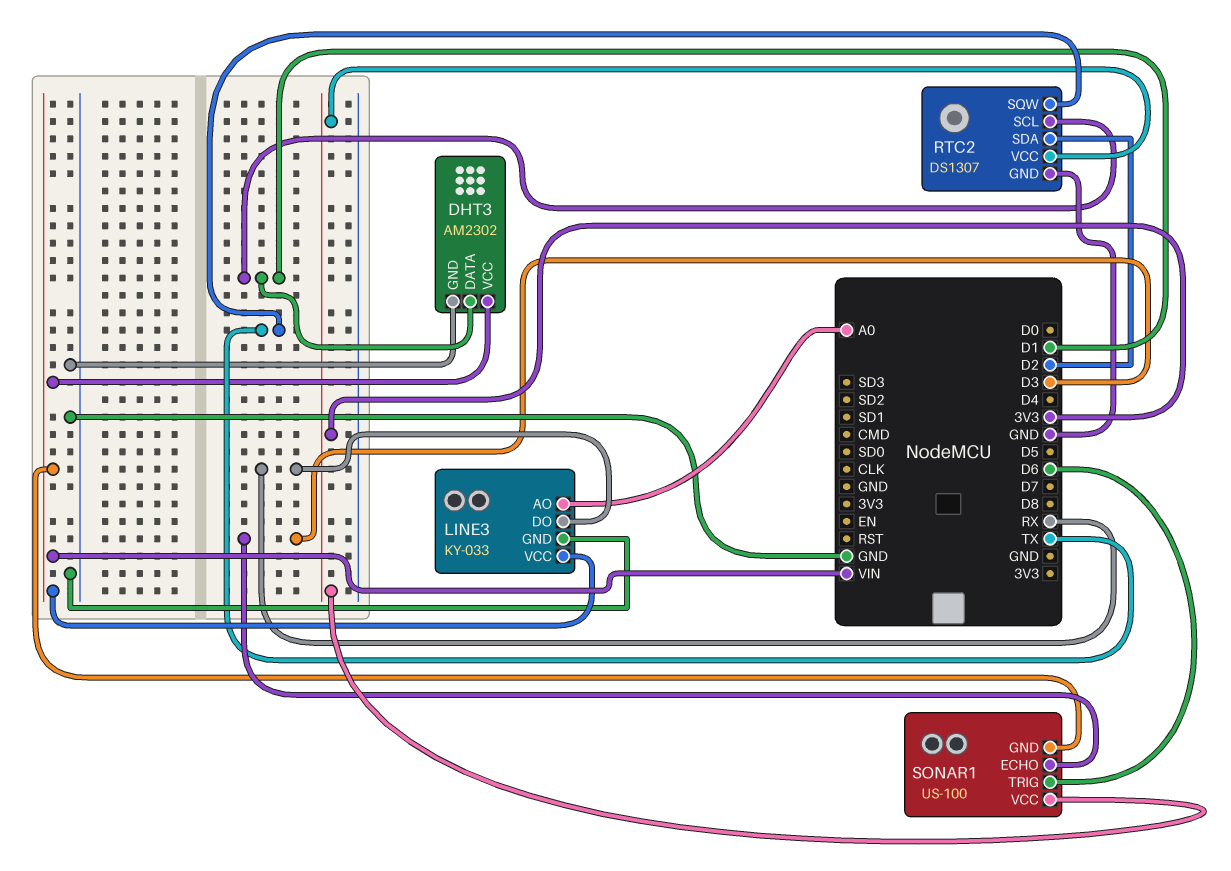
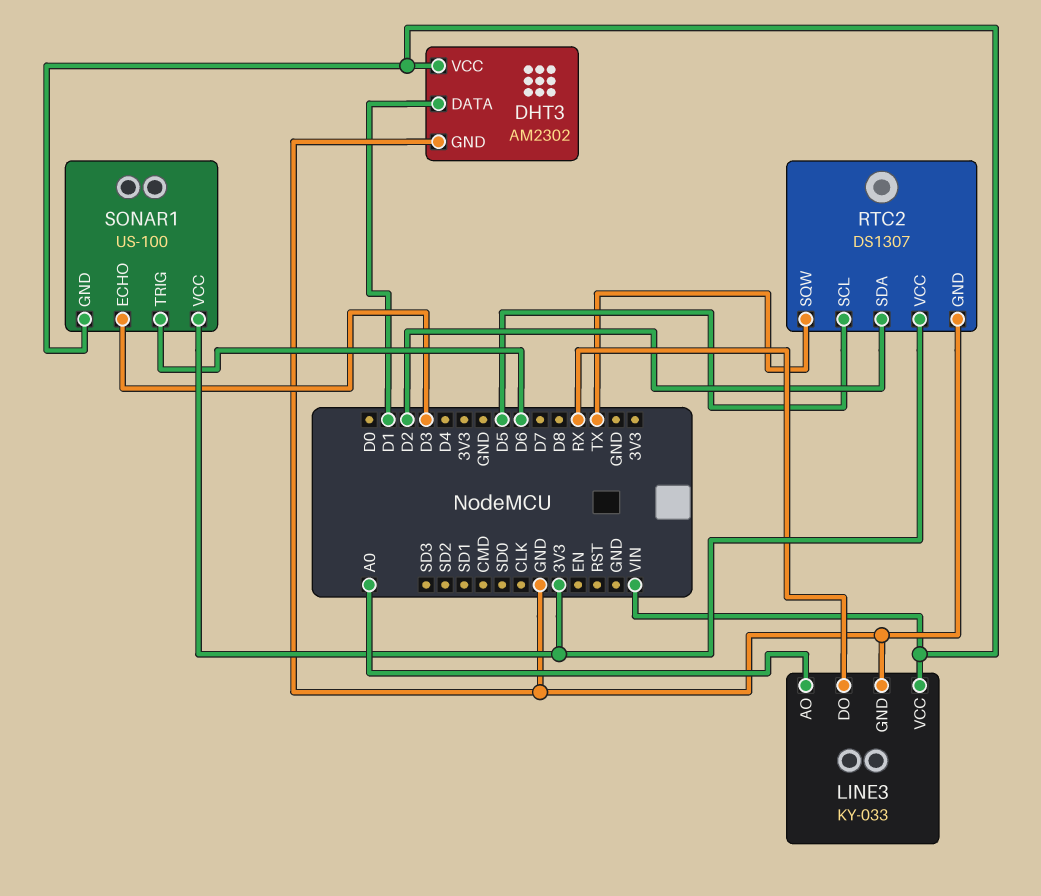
RTC2 pin SCL: D1 -> D5

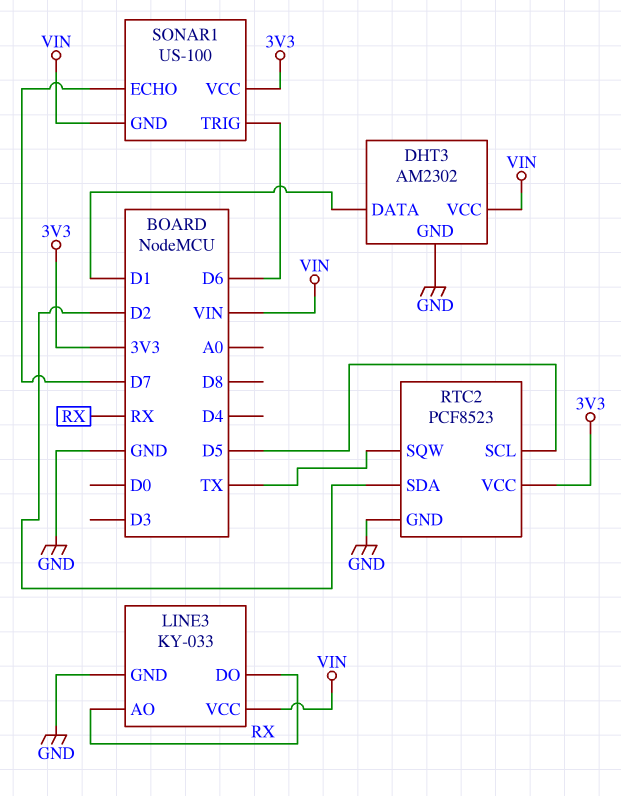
LINE3 pin AO: A0 -> RX
RTC2: DS1307 -> PCF8523
SONAR1 pin ECHO: D3 -> D7

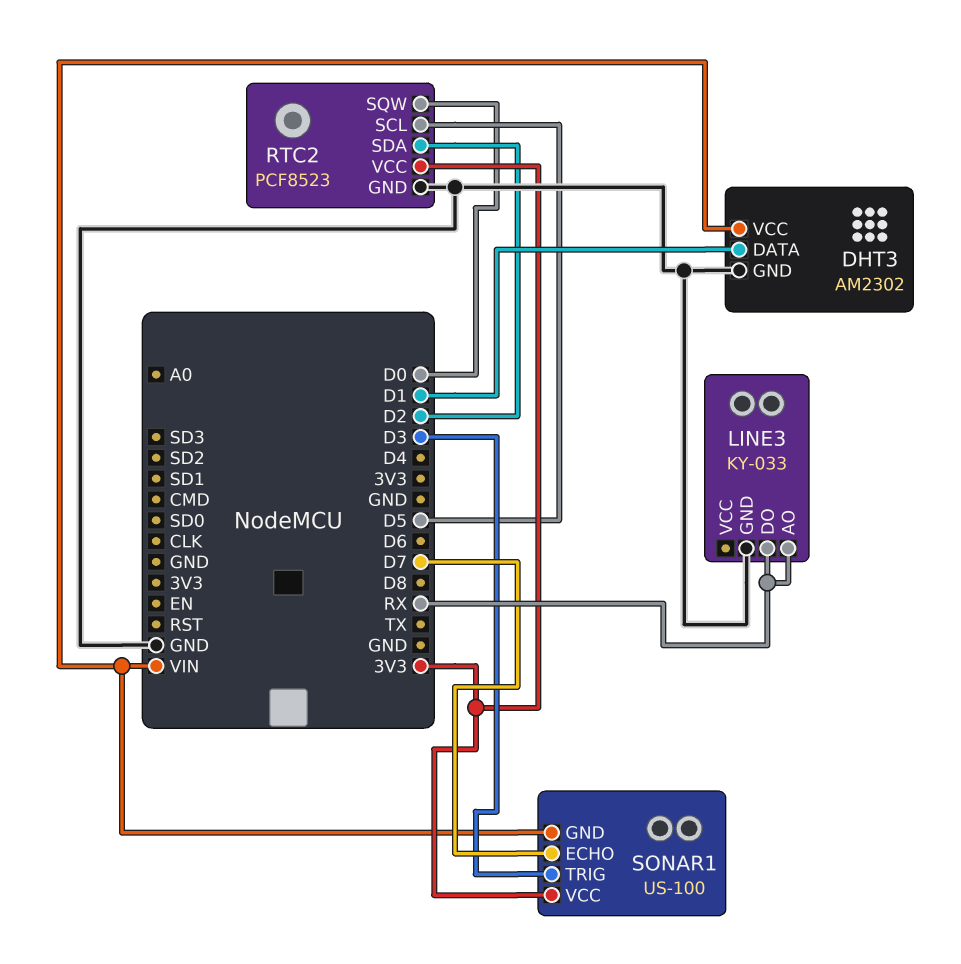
LINE3 pin VCC: VIN -> none
RTC2 pin SQW: TX -> D0
SONAR1 pin TRIG: D6 -> D3

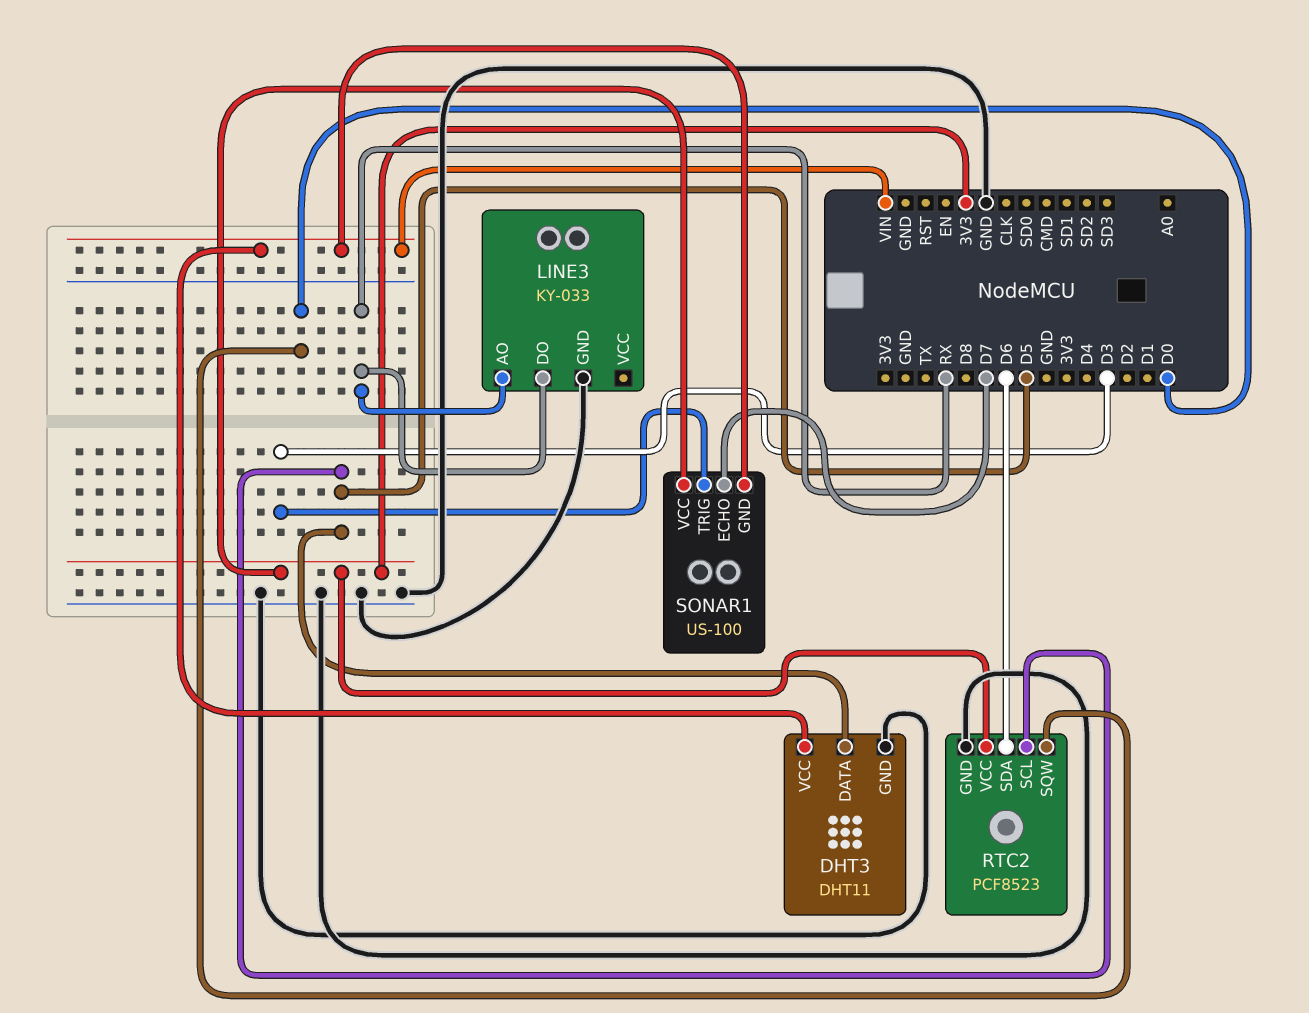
DHT3: AM2302 -> DHT11
DHT3 pin DATA: D1 -> D5
RTC2 pin SDA: D2 -> D6

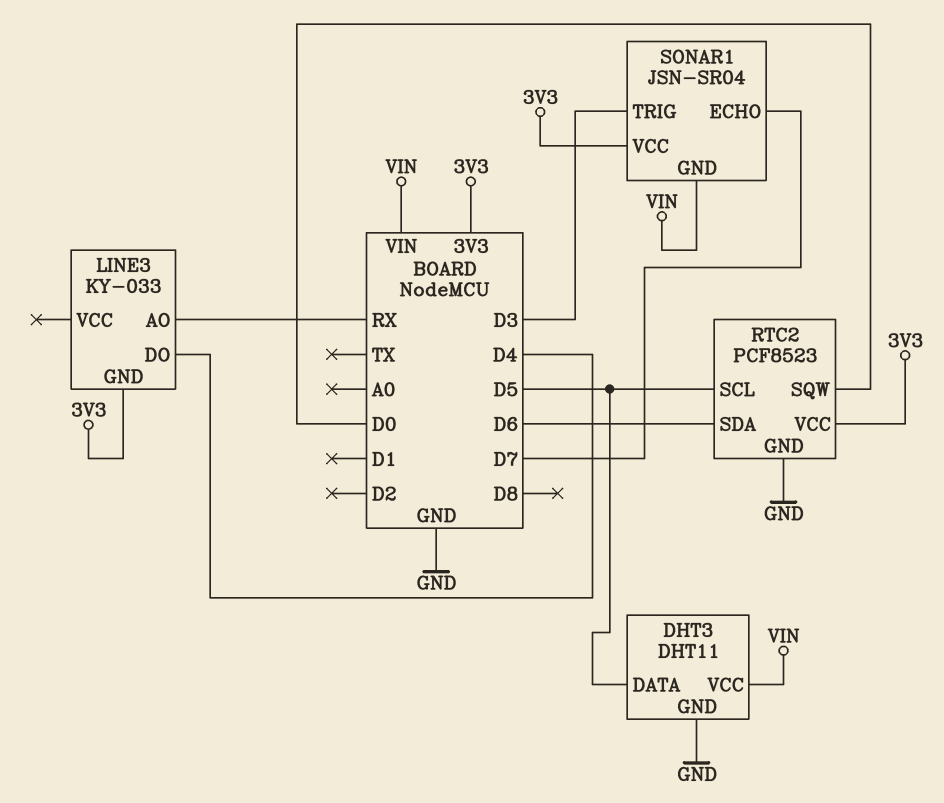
LINE3 pin DO: RX -> D4
LINE3 pin GND: GND -> 3V3
SONAR1: US-100 -> JSN-SR04

